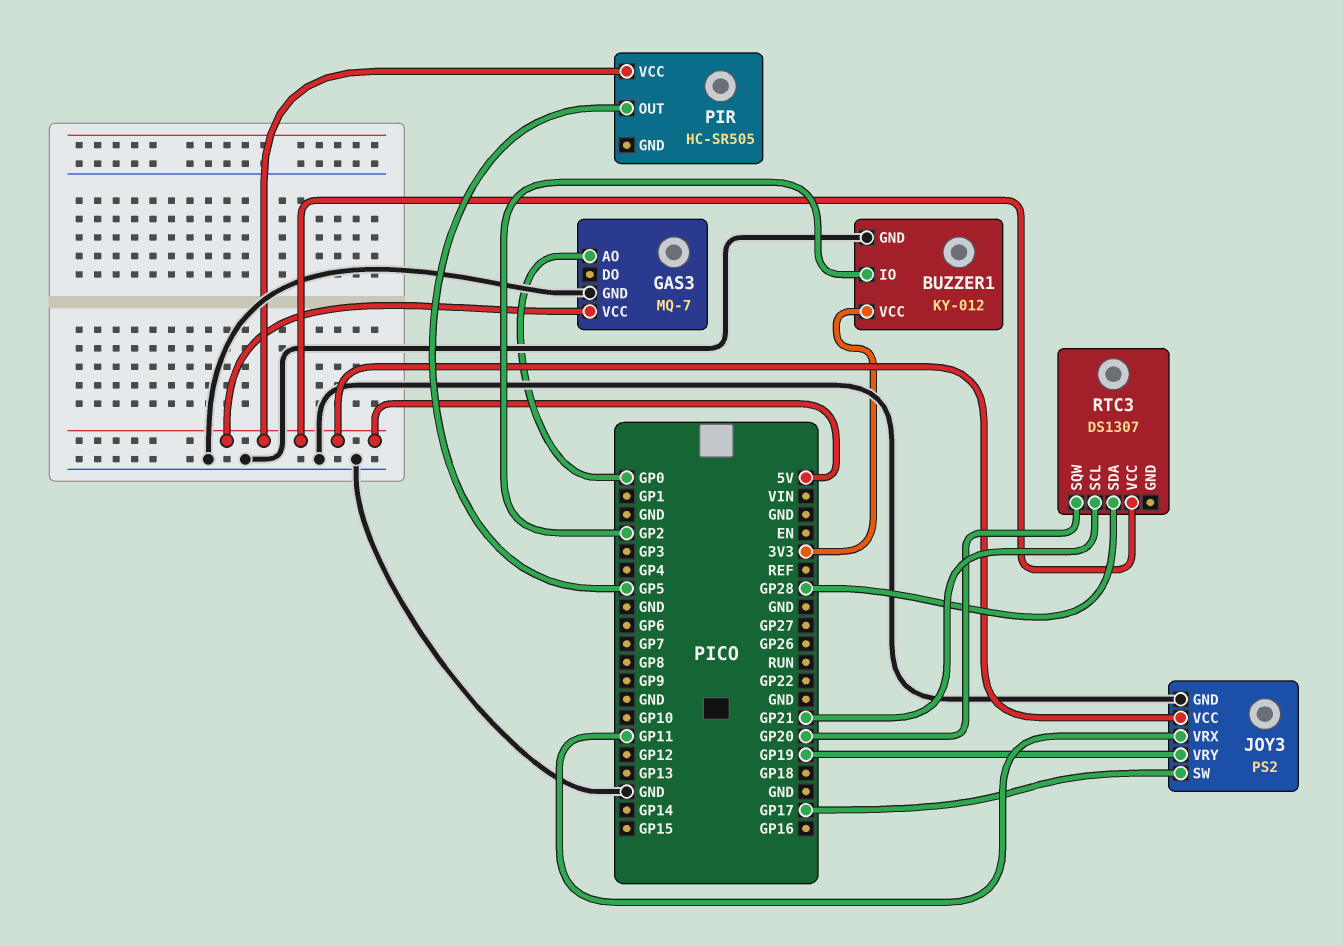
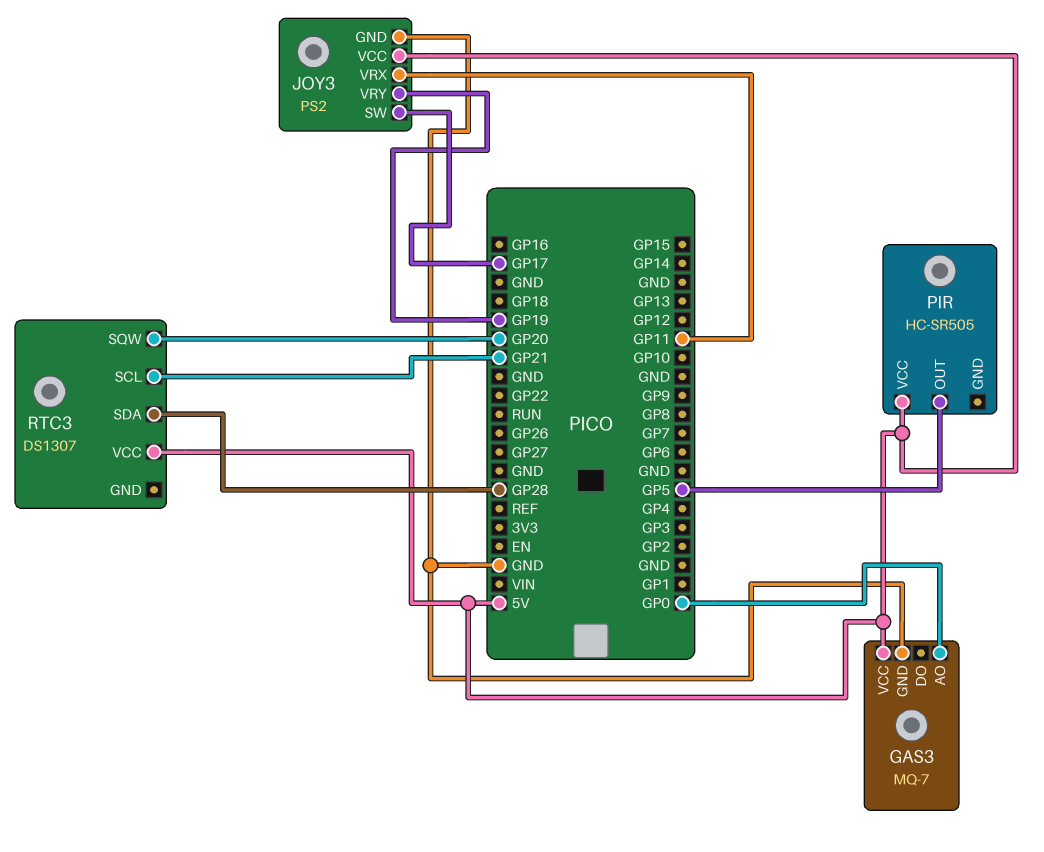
BUZZER1: KY-012 -> none
BUZZER1 pin GND: GND -> none
BUZZER1 pin IO: GP2 -> none
BUZZER1 pin VCC: 3V3 -> none

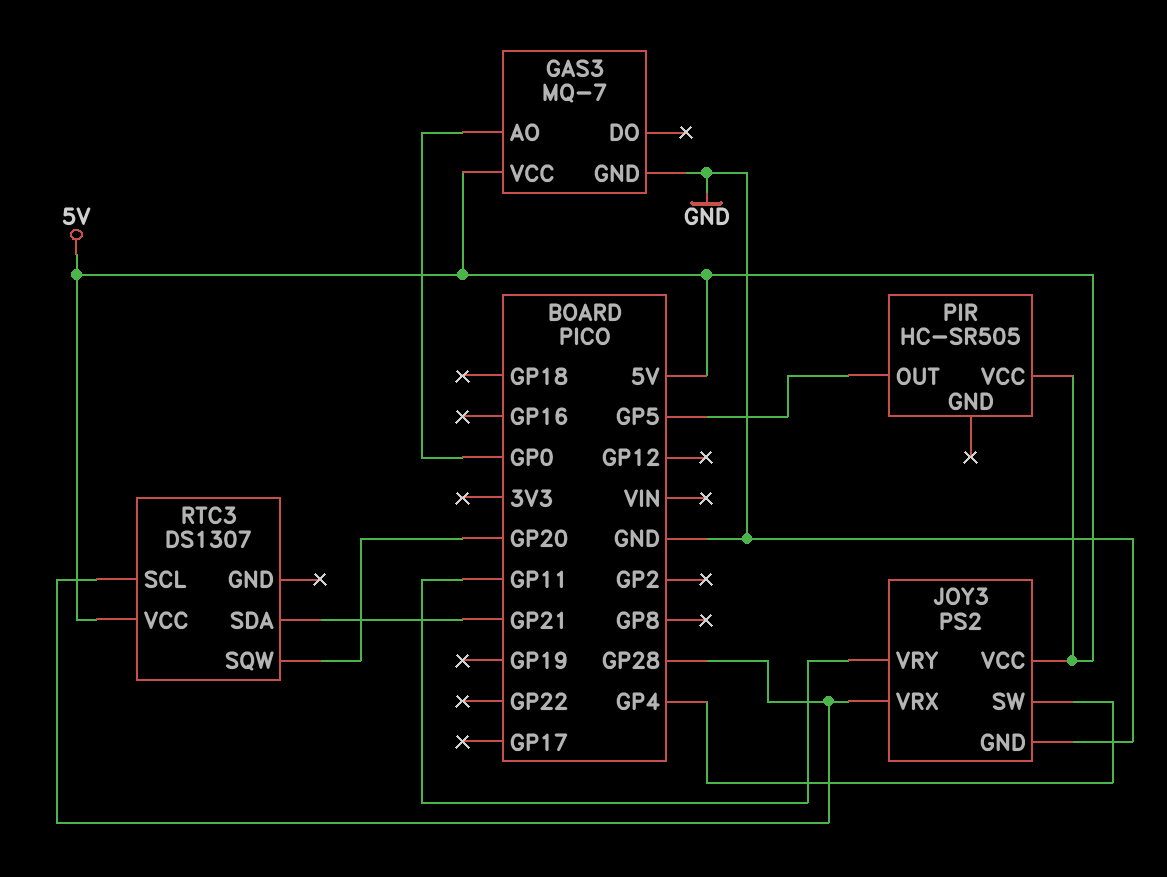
JOY3 pin SW: GP17 -> GP4
JOY3 pin VRX: GP11 -> GP28
JOY3 pin VRY: GP19 -> GP11
RTC3 pin SCL: GP21 -> GP28
RTC3 pin SDA: GP28 -> GP21

